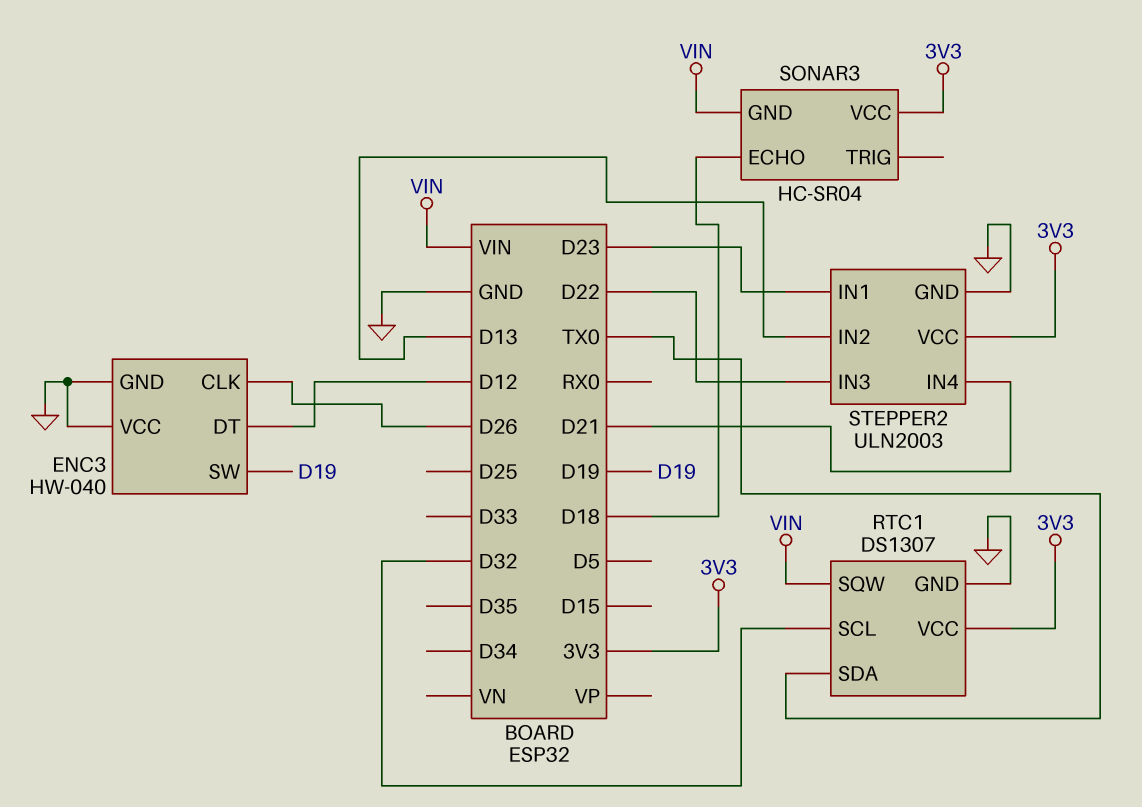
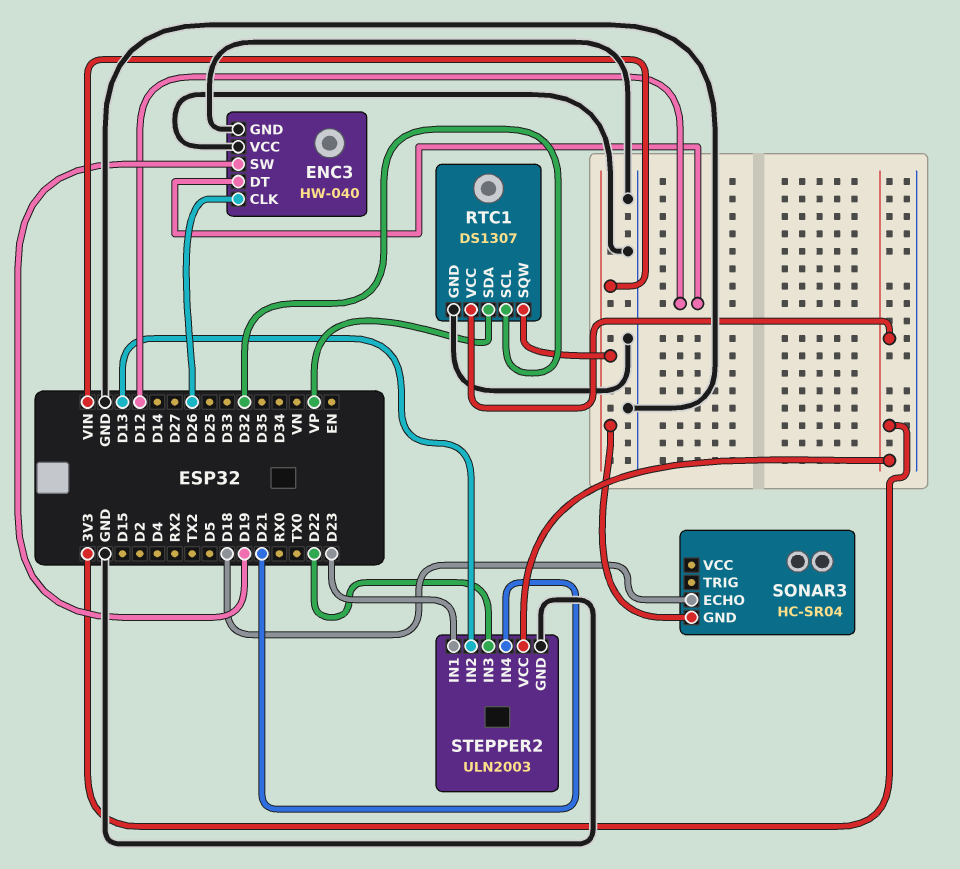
RTC1 pin SDA: TX0 -> VP
SONAR3 pin VCC: 3V3 -> none

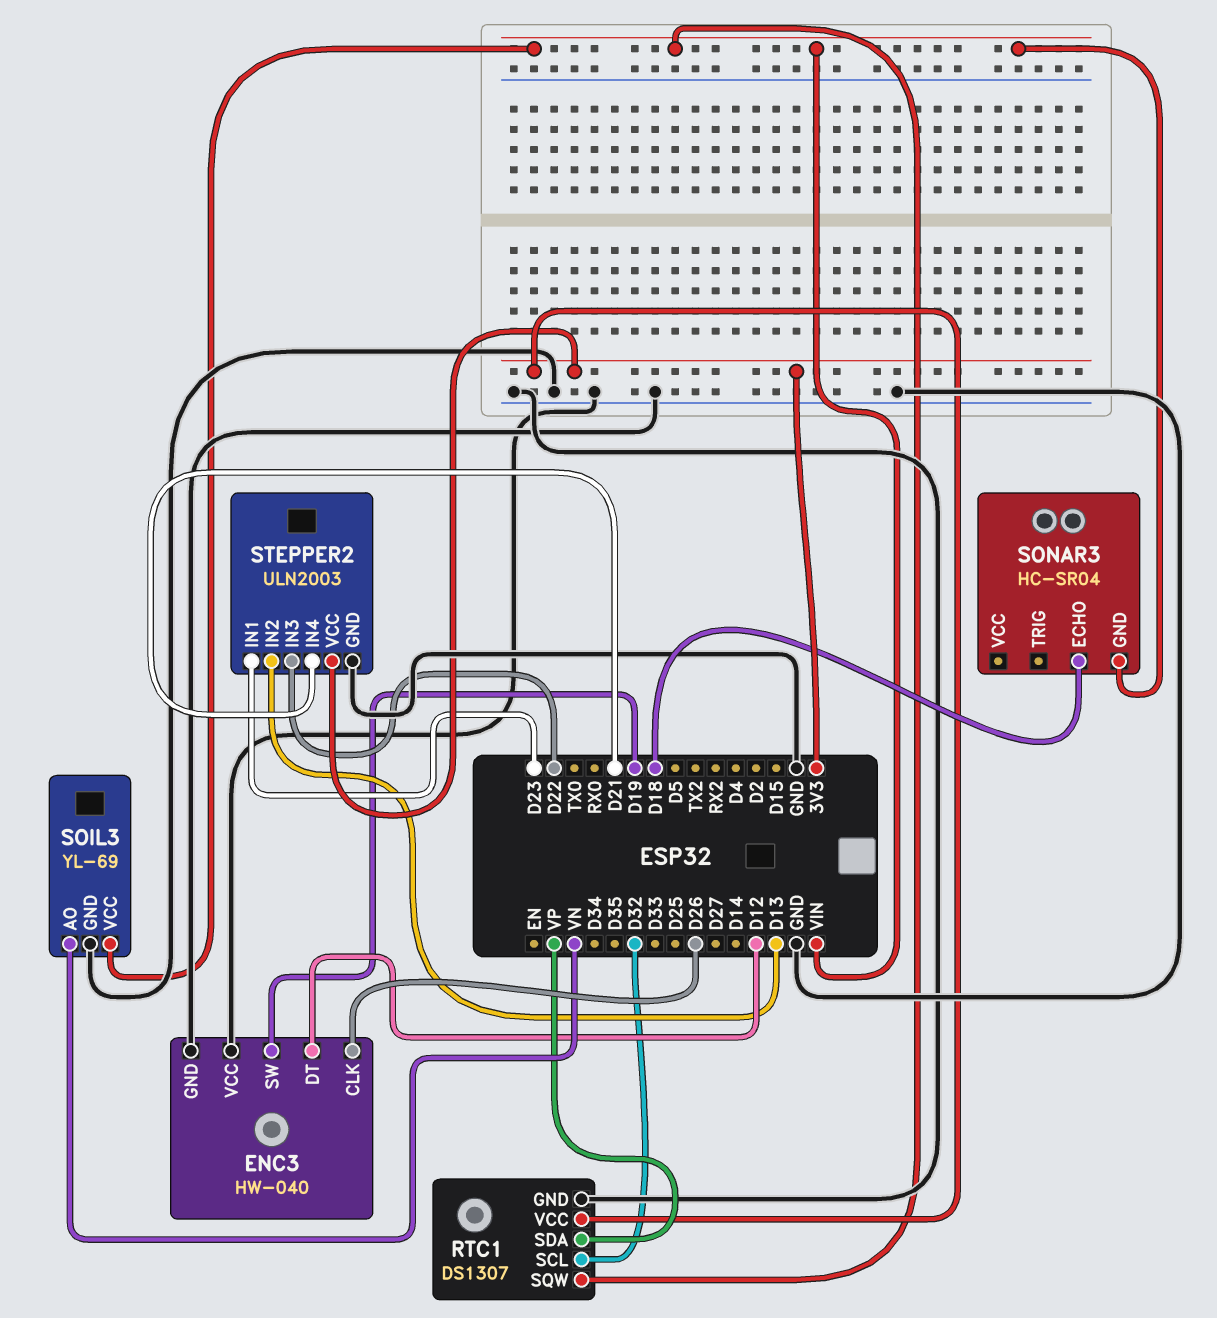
SOIL3: none -> YL-69
SOIL3 pin AO: none -> VN
SOIL3 pin GND: none -> GND
SOIL3 pin VCC: none -> VIN

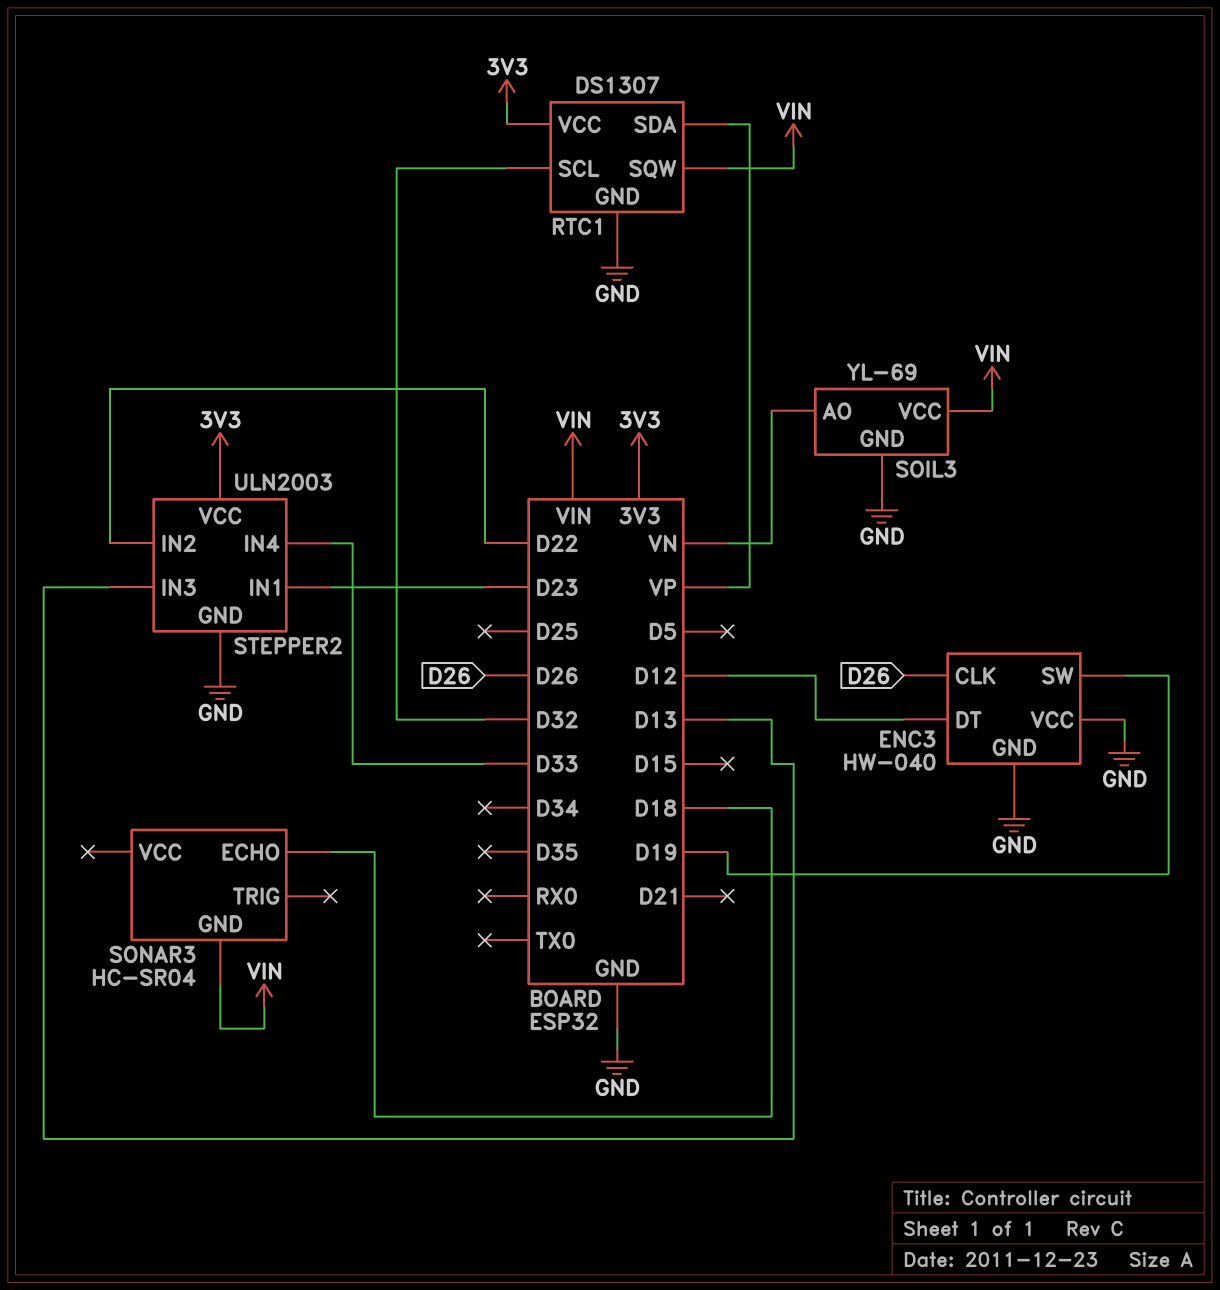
STEPPER2 pin IN2: D13 -> D22
STEPPER2 pin IN3: D22 -> D13
STEPPER2 pin IN4: D21 -> D33

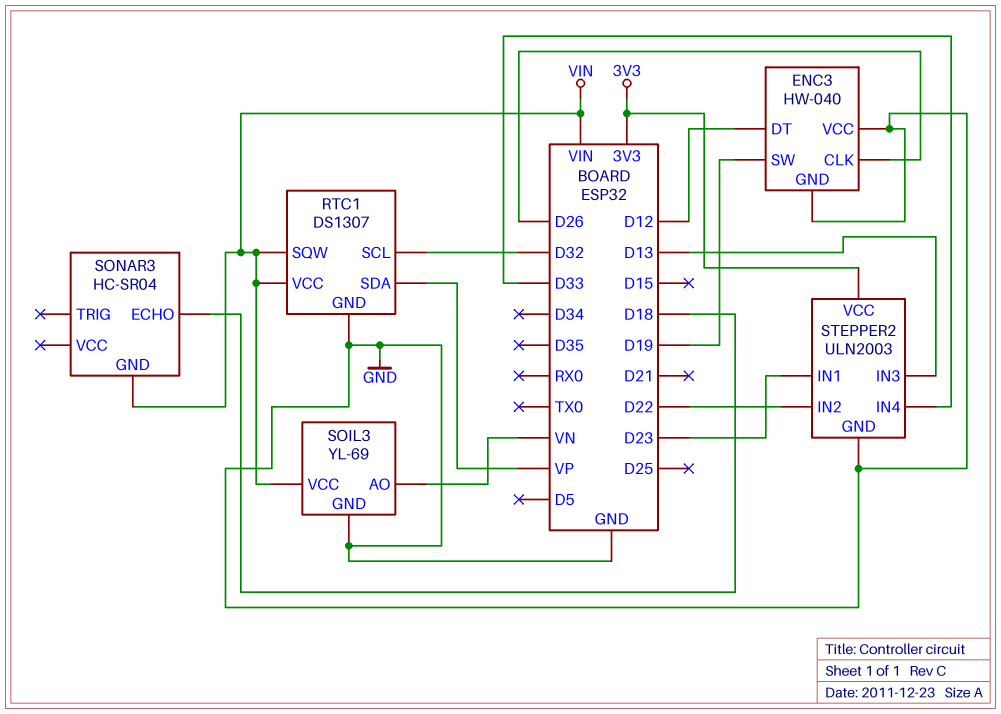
RTC1 pin VCC: 3V3 -> VIN

